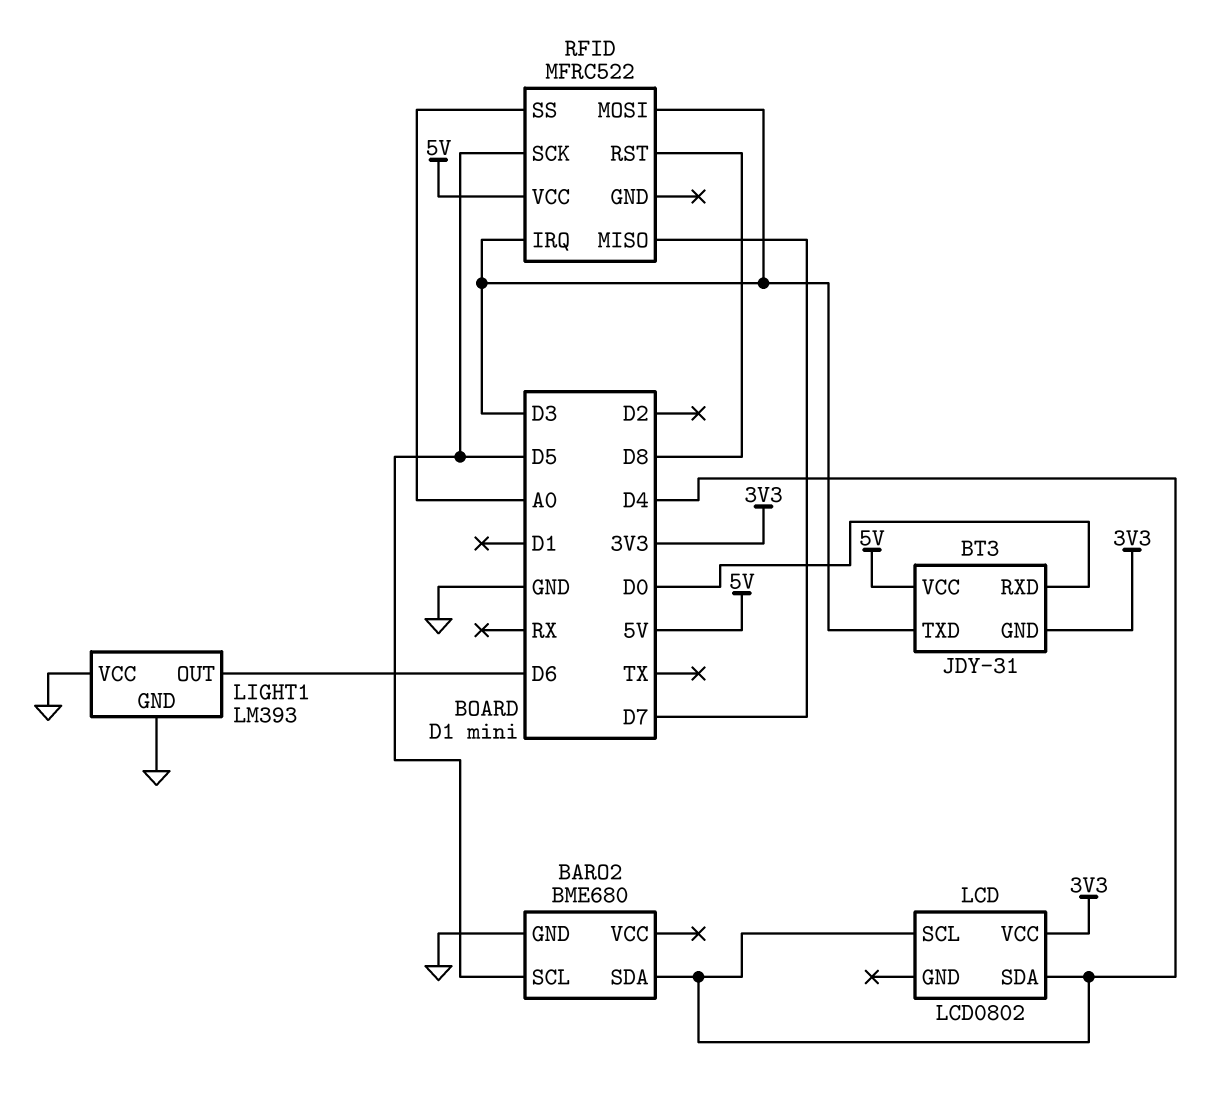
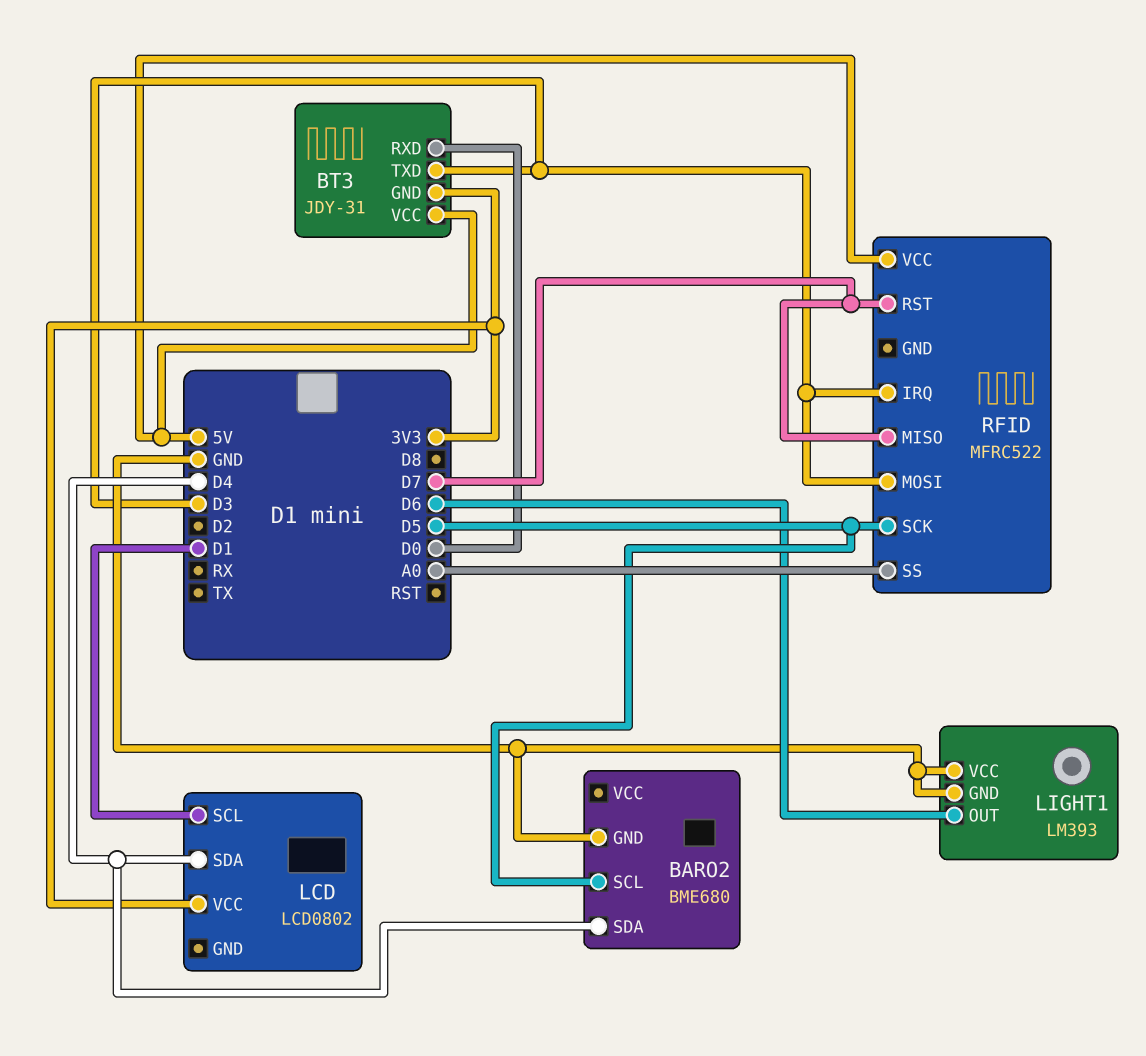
LCD pin SCL: D4 -> D1
RFID pin RST: D8 -> D7

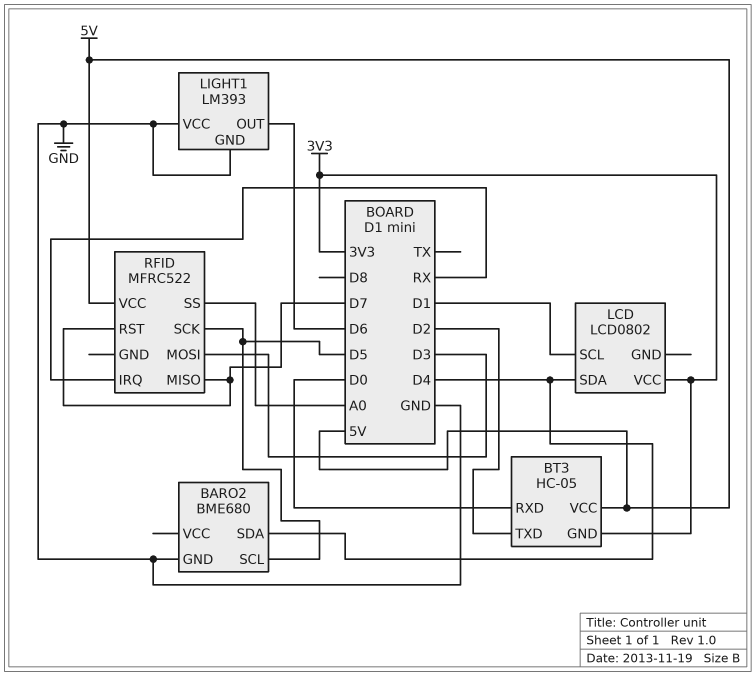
BT3: JDY-31 -> HC-05
BT3 pin TXD: D3 -> D2
RFID pin IRQ: D3 -> RX

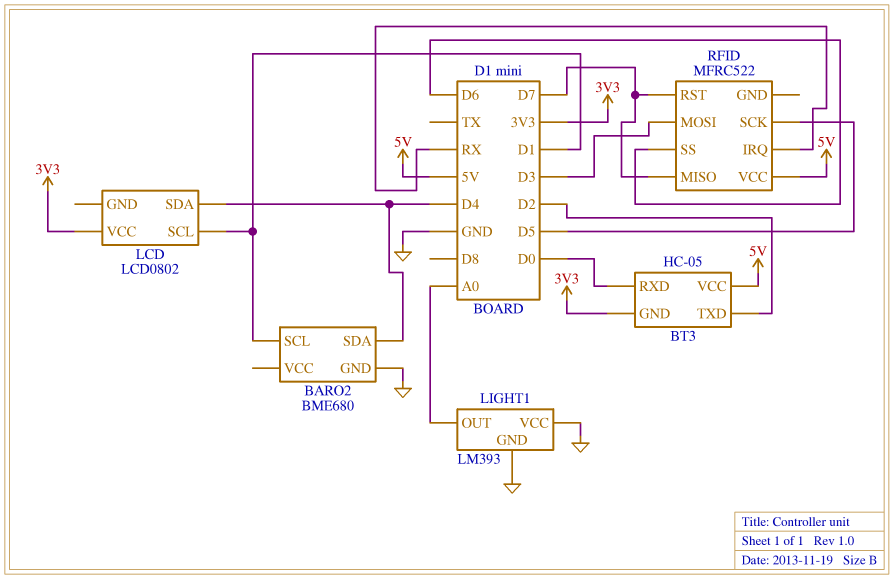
BARO2 pin SCL: D5 -> D1
LIGHT1 pin OUT: D6 -> A0
RFID pin SS: A0 -> D6

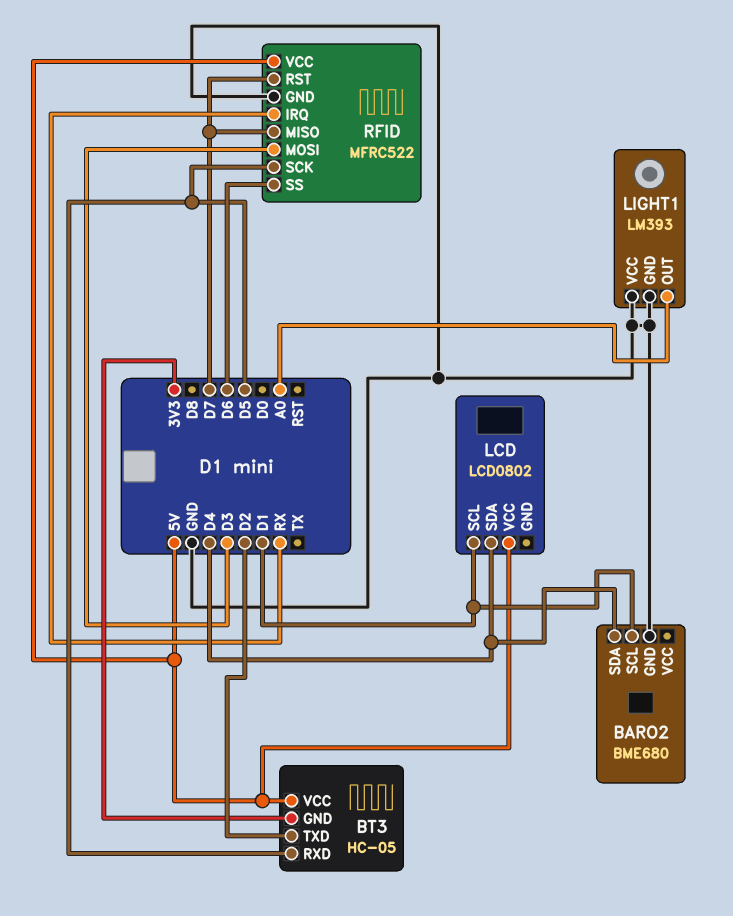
BT3 pin RXD: D0 -> D5
LCD pin VCC: 3V3 -> 5V
RFID pin GND: none -> GND

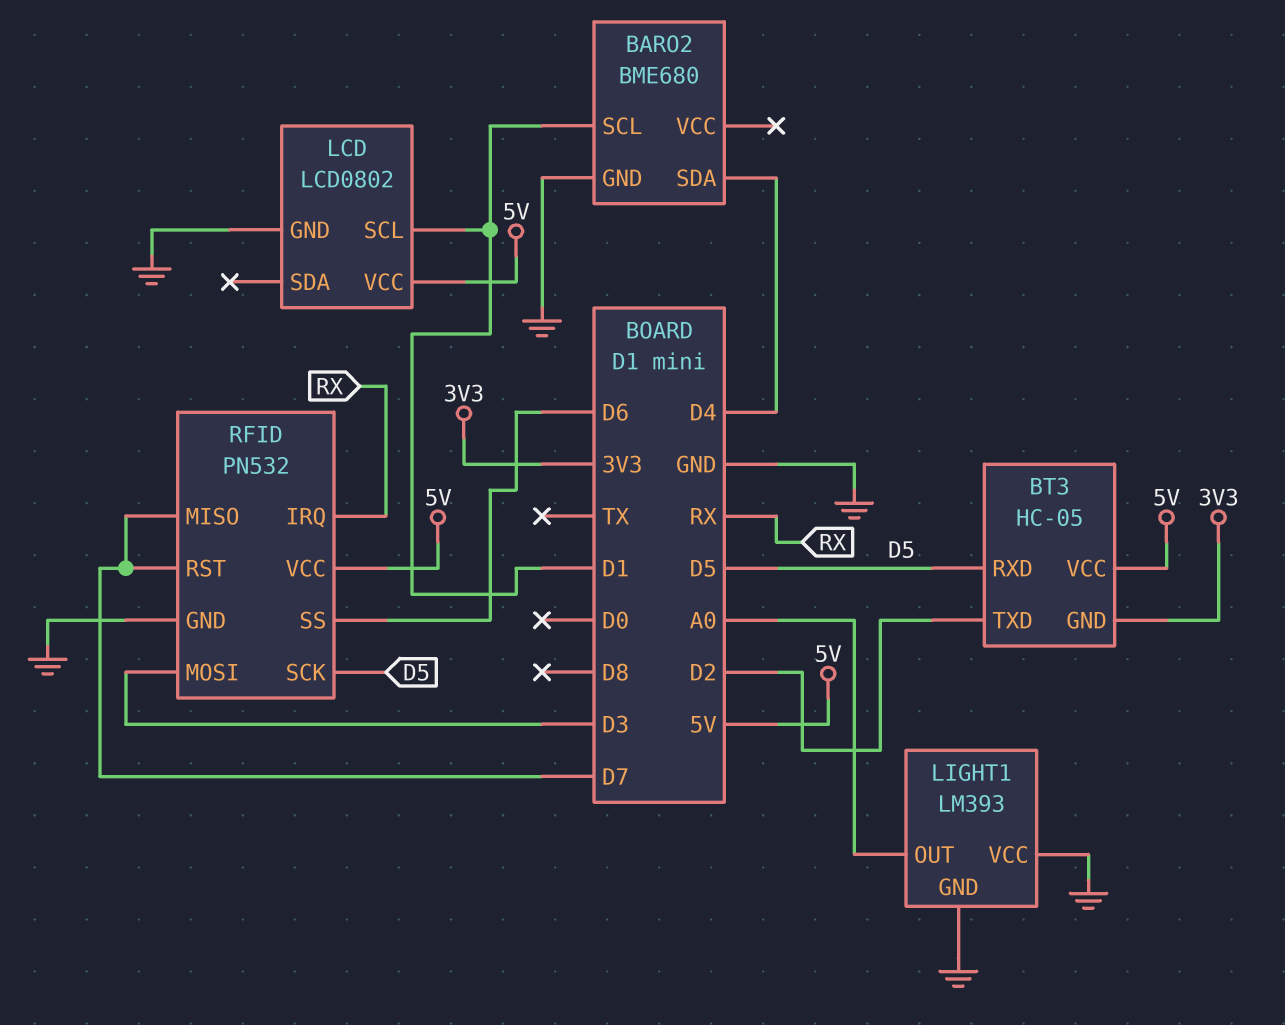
LCD pin GND: none -> GND
LCD pin SDA: D4 -> none
RFID: MFRC522 -> PN532

